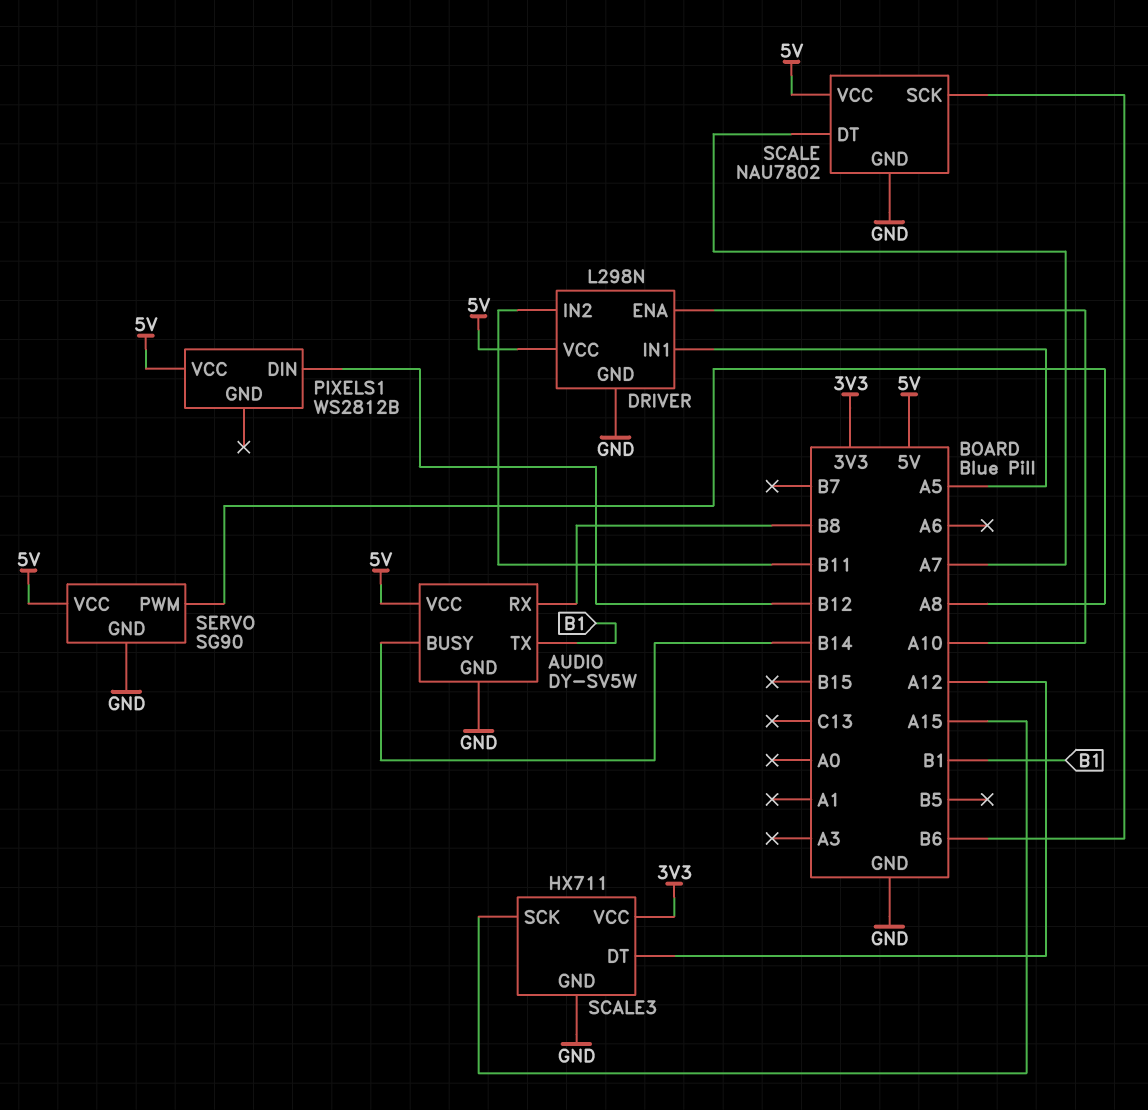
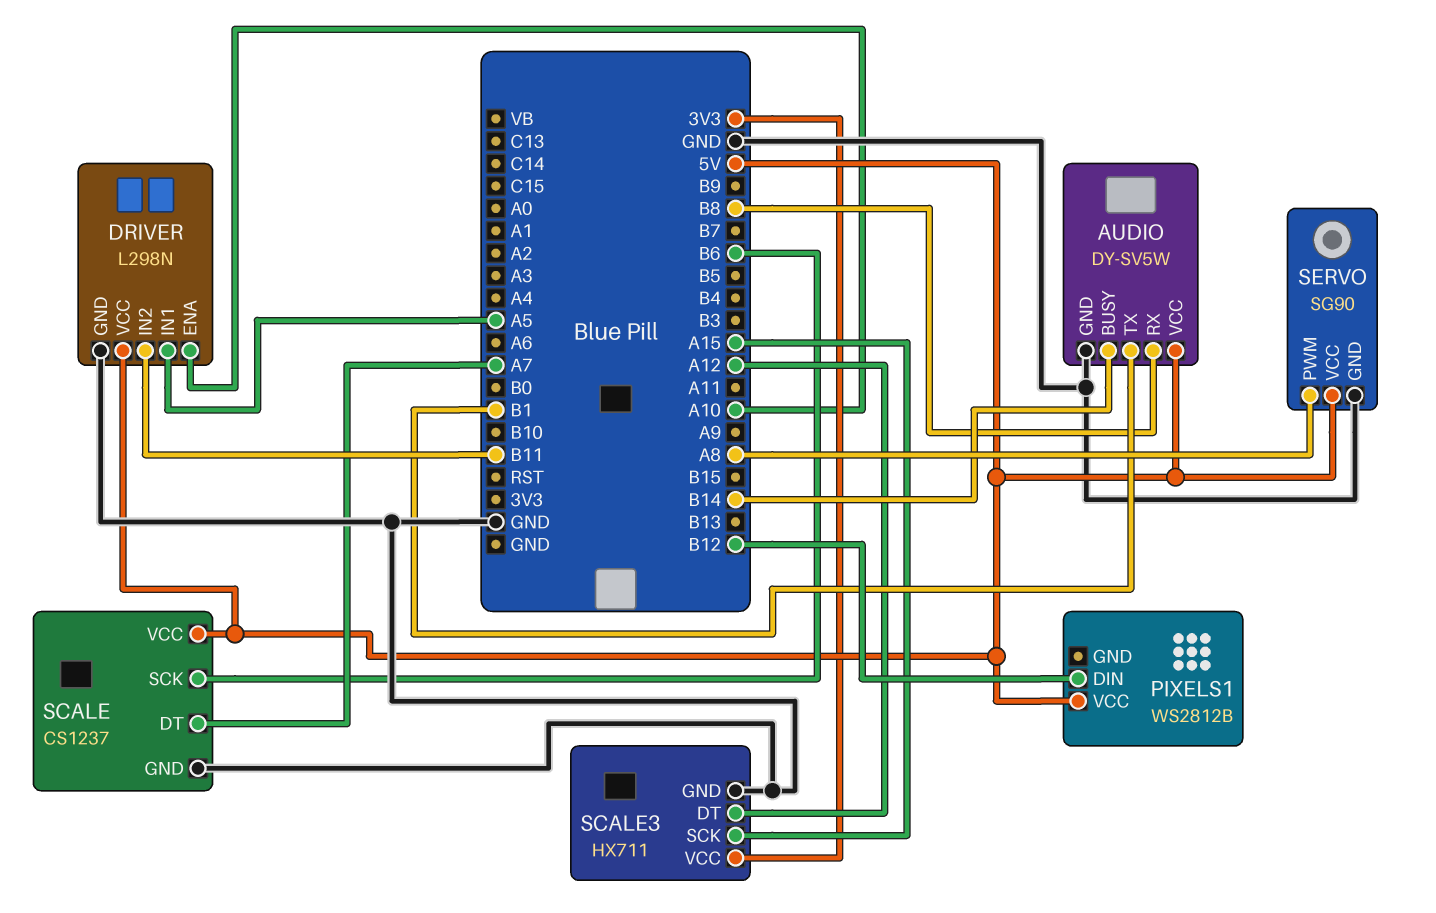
SCALE: NAU7802 -> CS1237

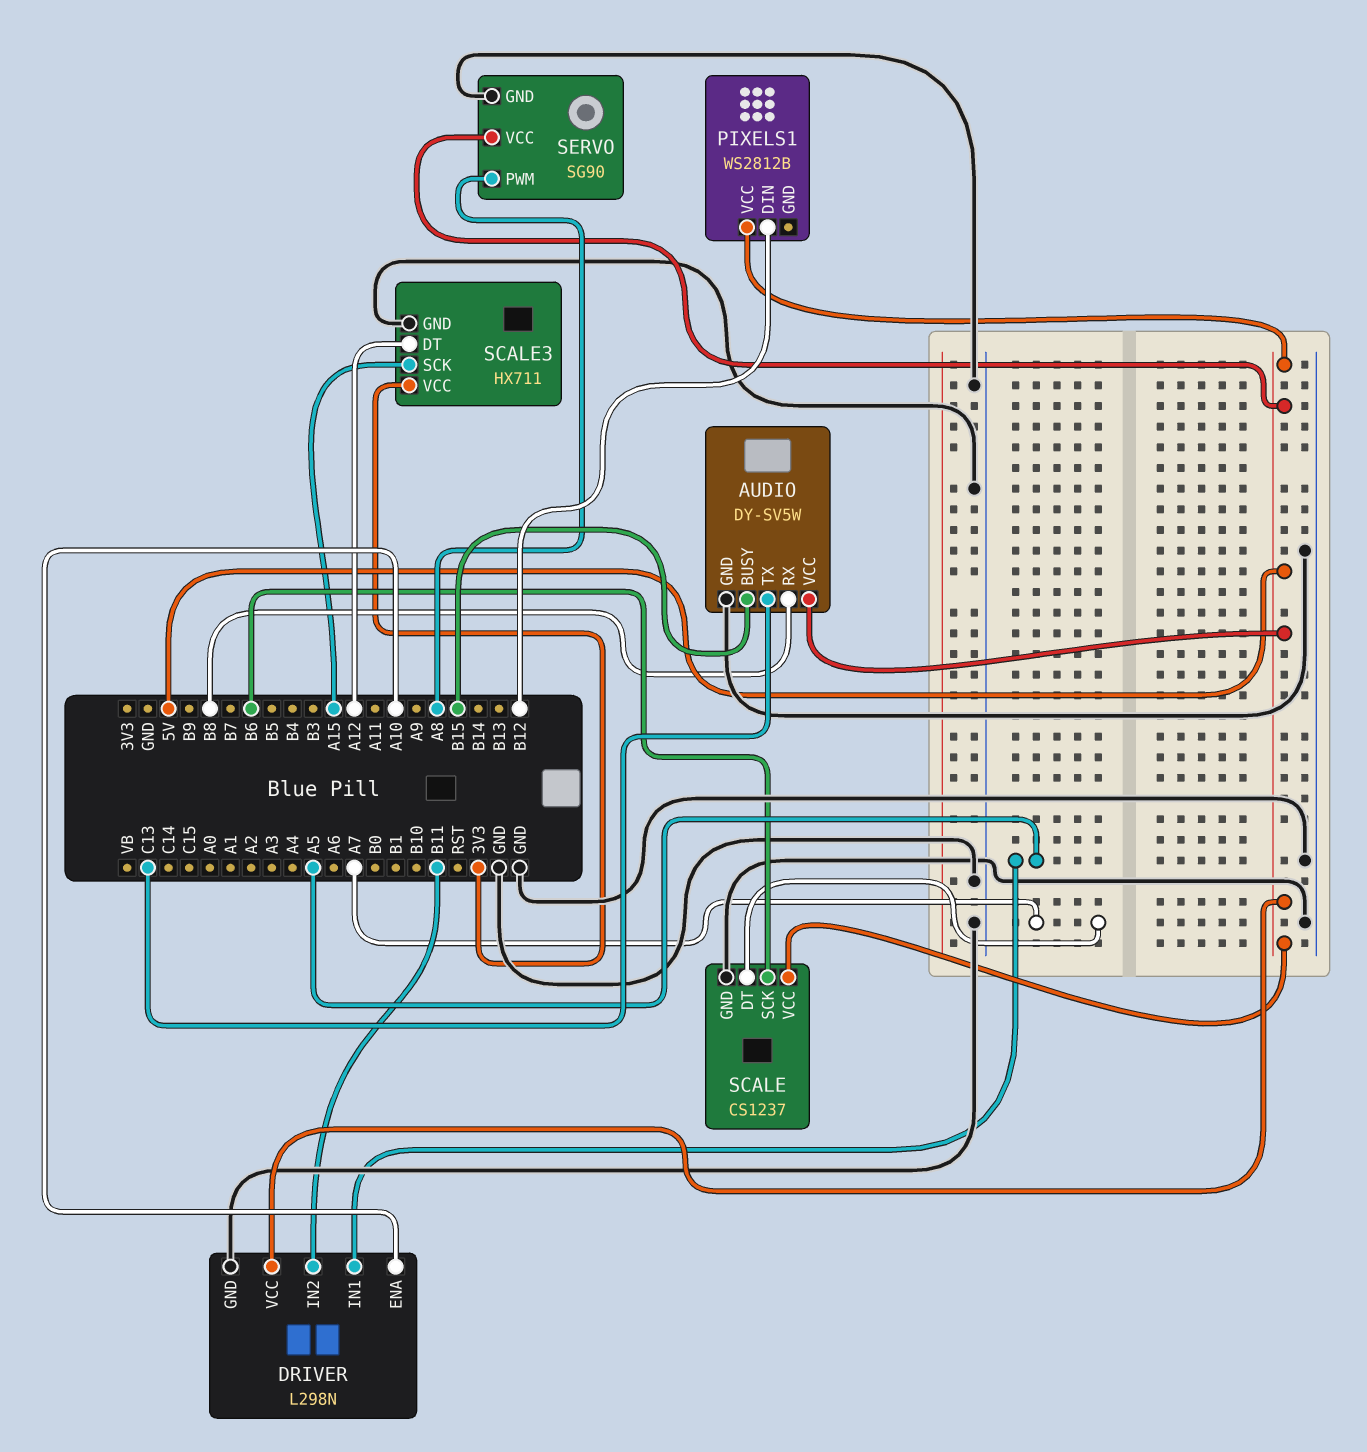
AUDIO pin BUSY: B14 -> B15
AUDIO pin TX: B1 -> C13

